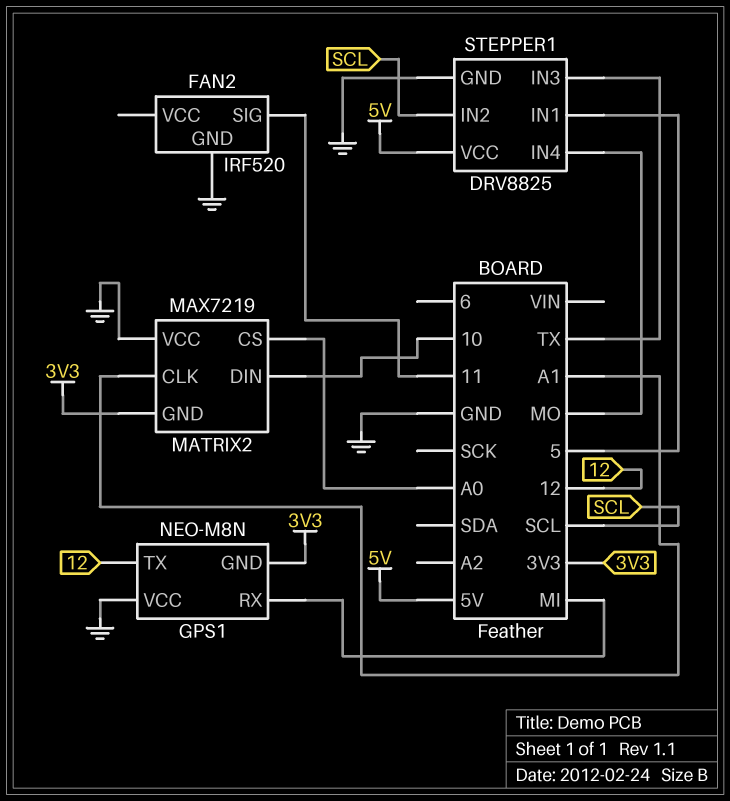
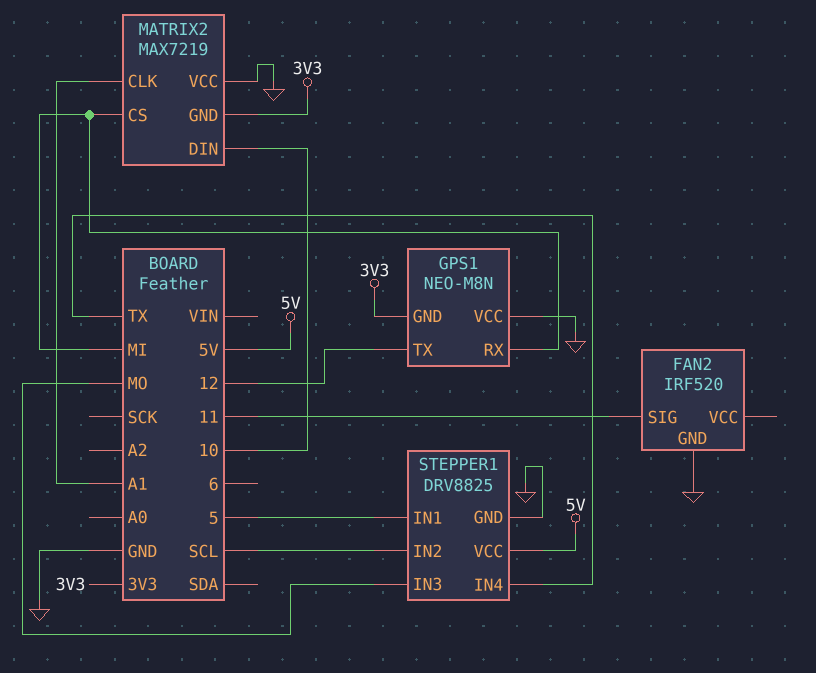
MATRIX2 pin CS: A0 -> MI
STEPPER1 pin IN3: TX -> MO
STEPPER1 pin IN4: MO -> TX

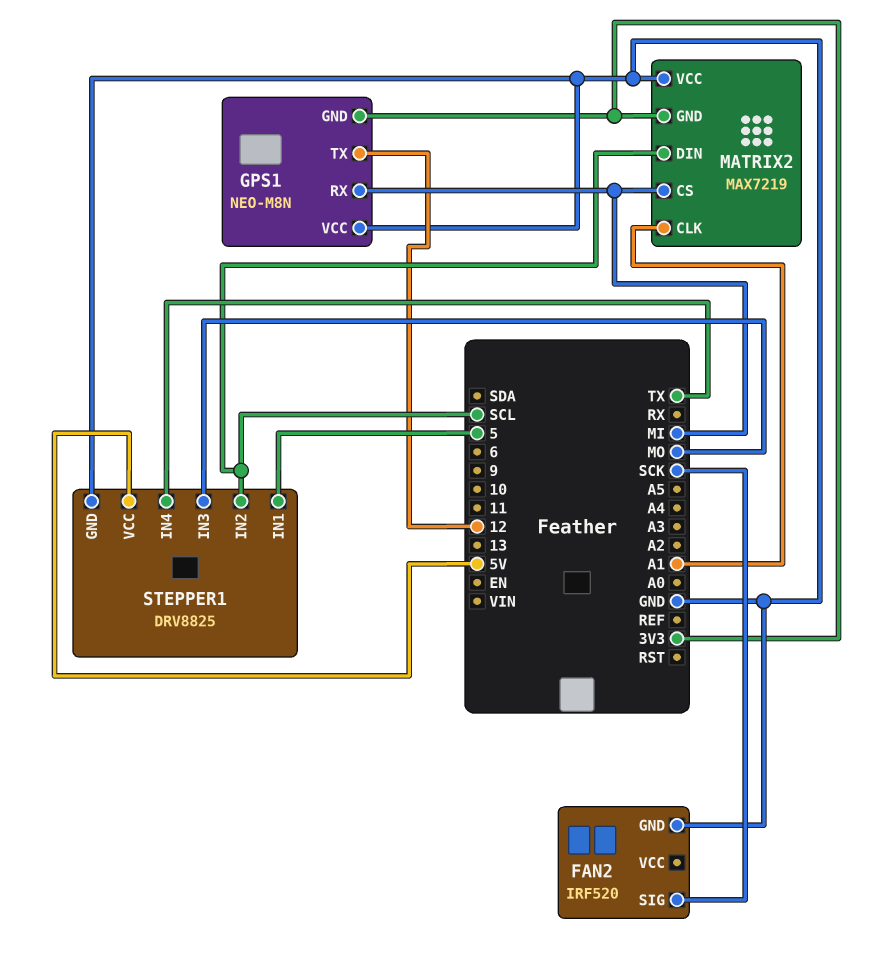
FAN2 pin SIG: 11 -> SCK
MATRIX2 pin DIN: 10 -> SCL

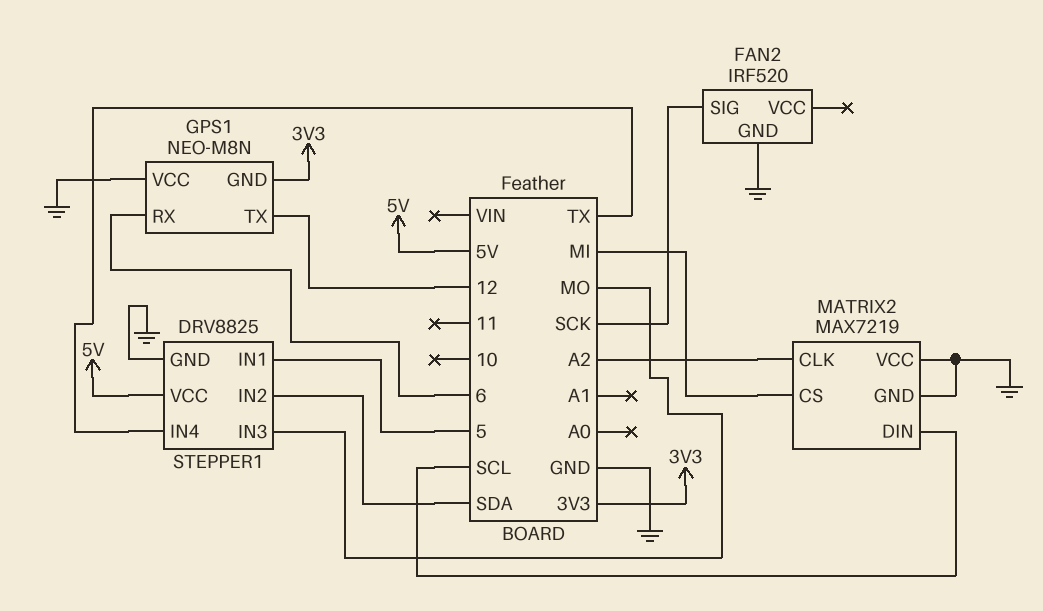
GPS1 pin RX: MI -> 6
MATRIX2 pin CLK: A1 -> A2
MATRIX2 pin GND: 3V3 -> GND
STEPPER1 pin IN2: SCL -> SDA

